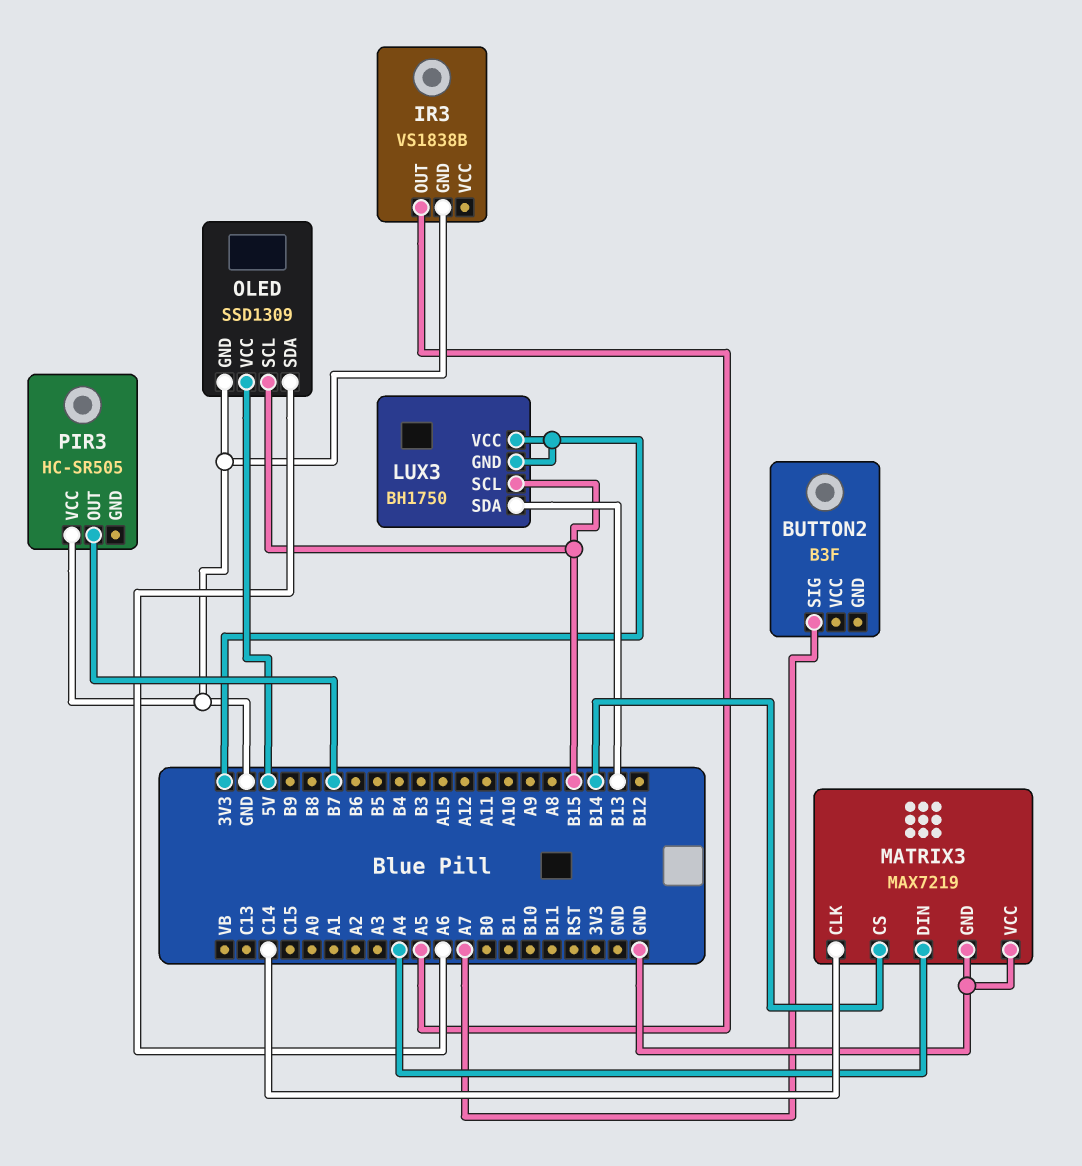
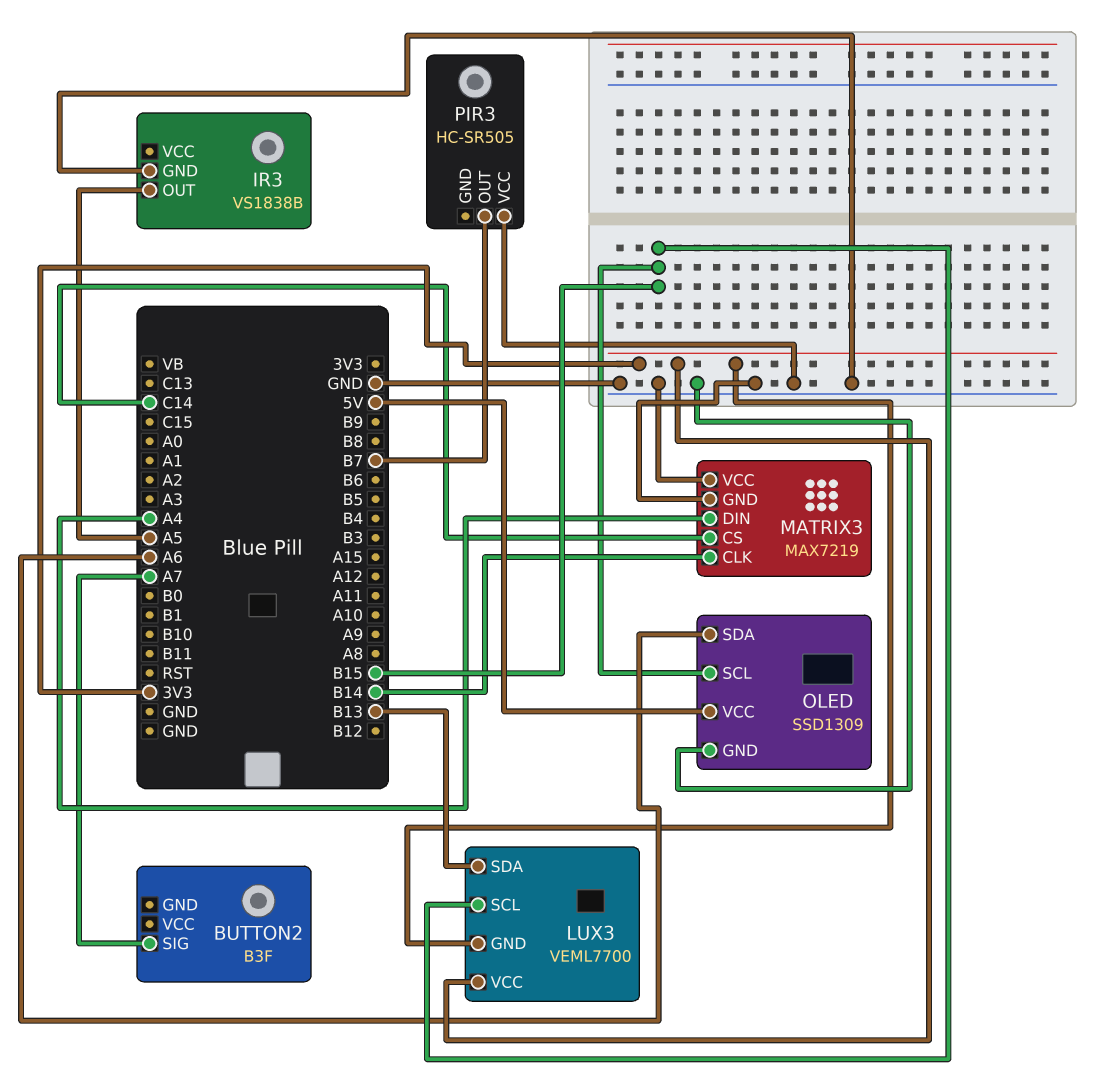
LUX3: BH1750 -> VEML7700
MATRIX3 pin CLK: C14 -> B14
MATRIX3 pin CS: B14 -> C14

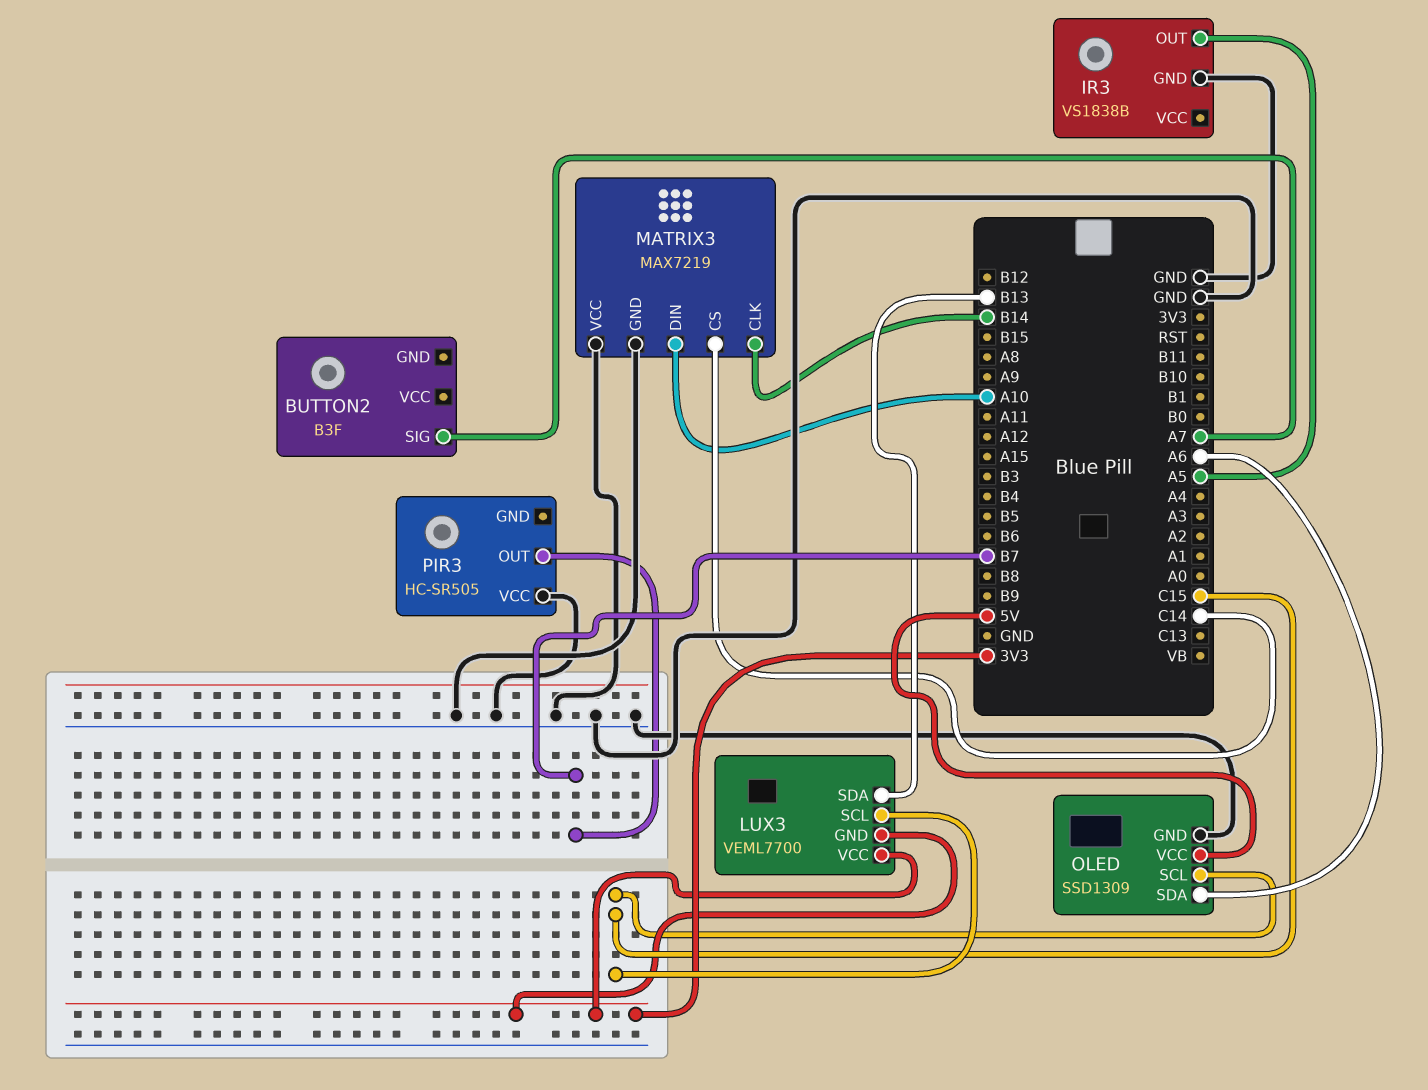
LUX3 pin SCL: B15 -> C15
MATRIX3 pin DIN: A4 -> A10
OLED pin SCL: B15 -> C15

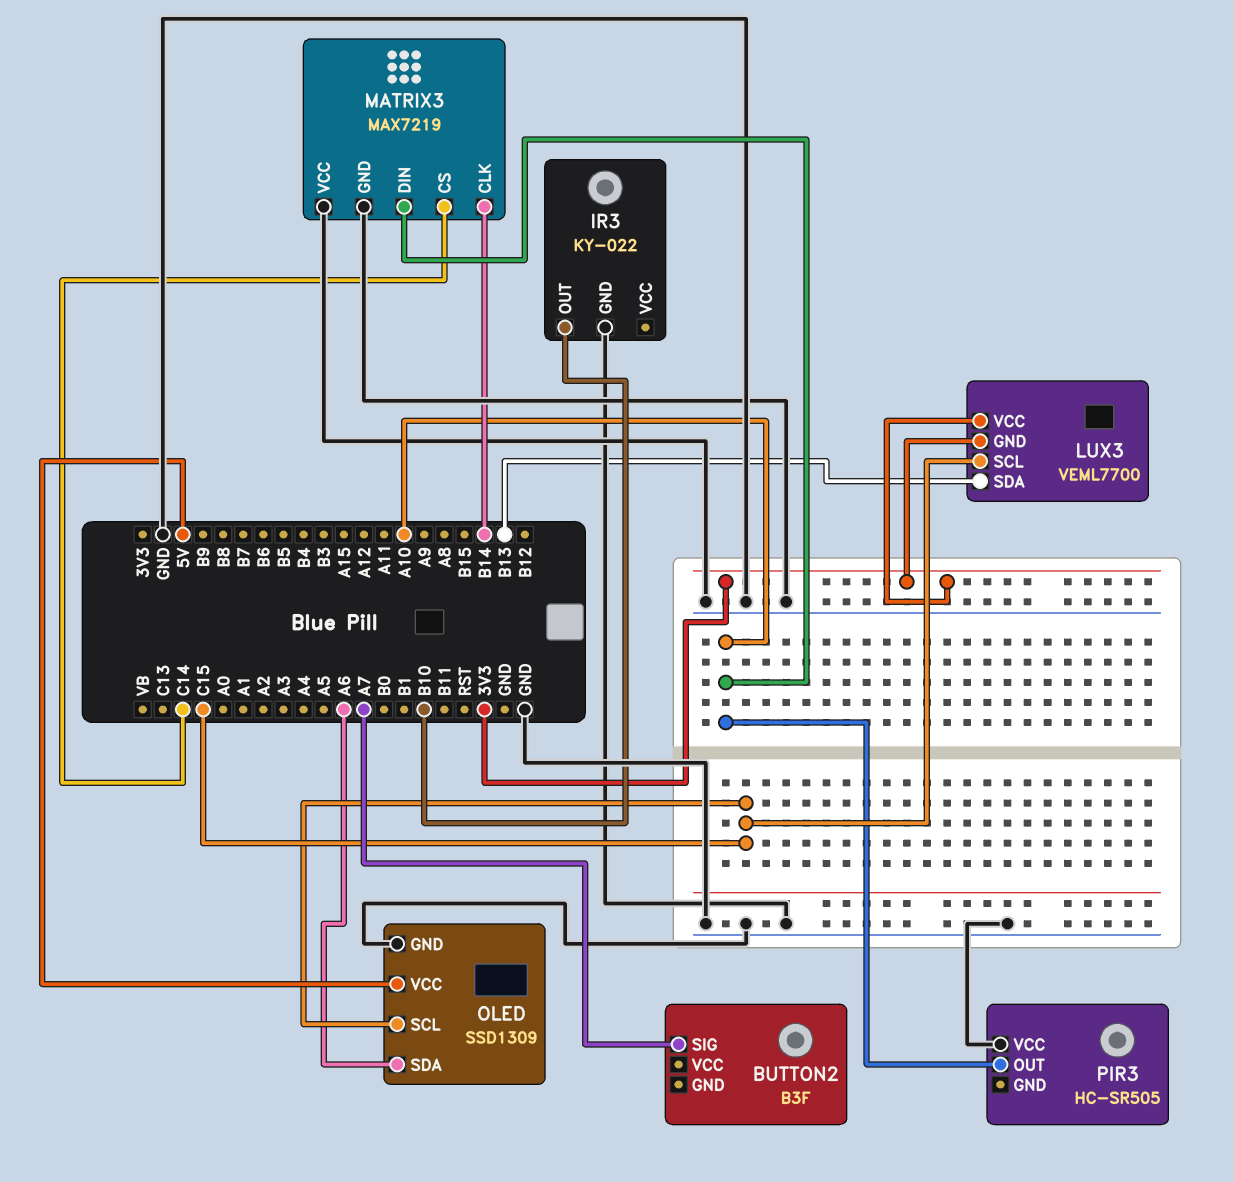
IR3: VS1838B -> KY-022
IR3 pin OUT: A5 -> B10
PIR3 pin OUT: B7 -> A10

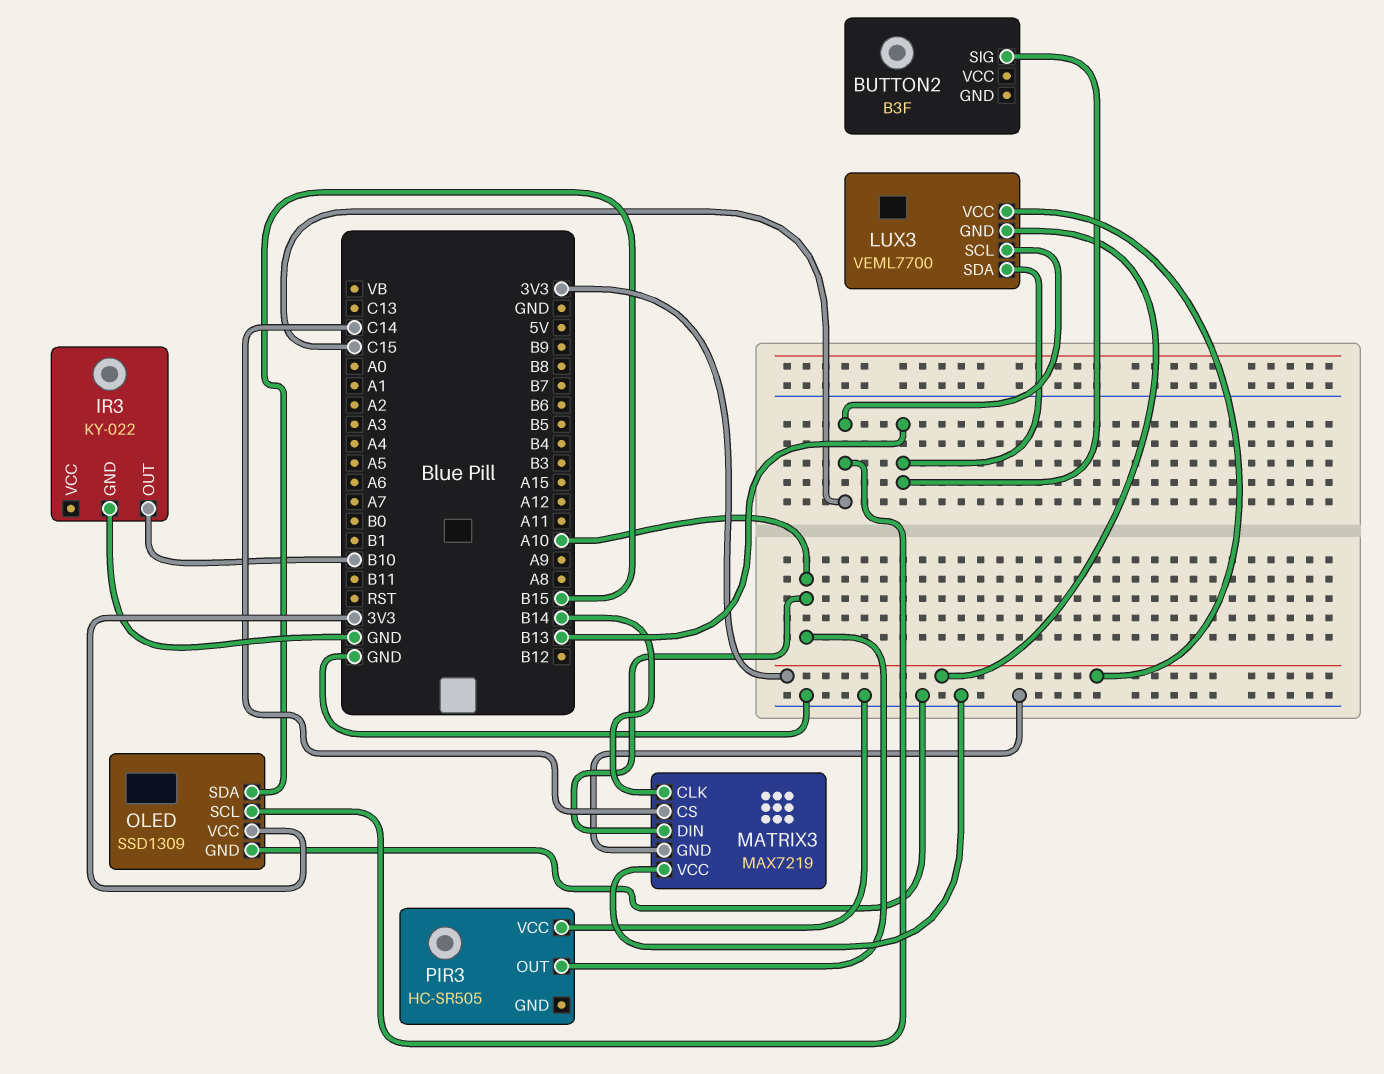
BUTTON2 pin SIG: A7 -> B13
OLED pin SDA: A6 -> B15
OLED pin VCC: 5V -> 3V3

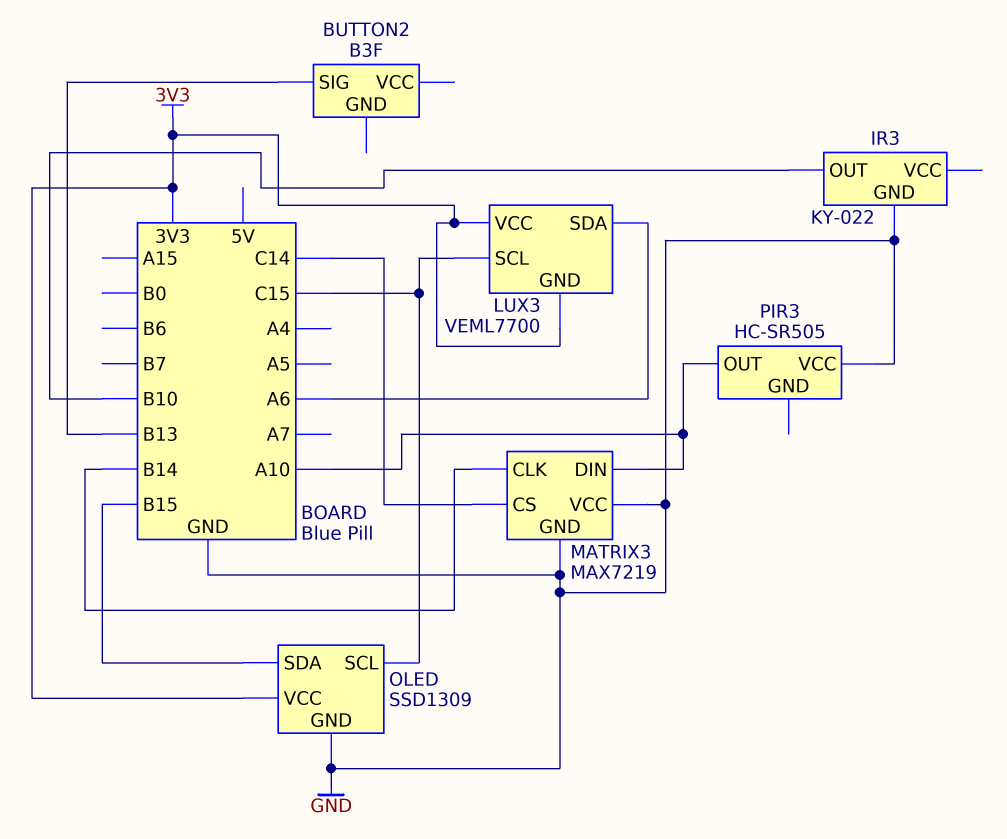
LUX3 pin SDA: B13 -> A6

